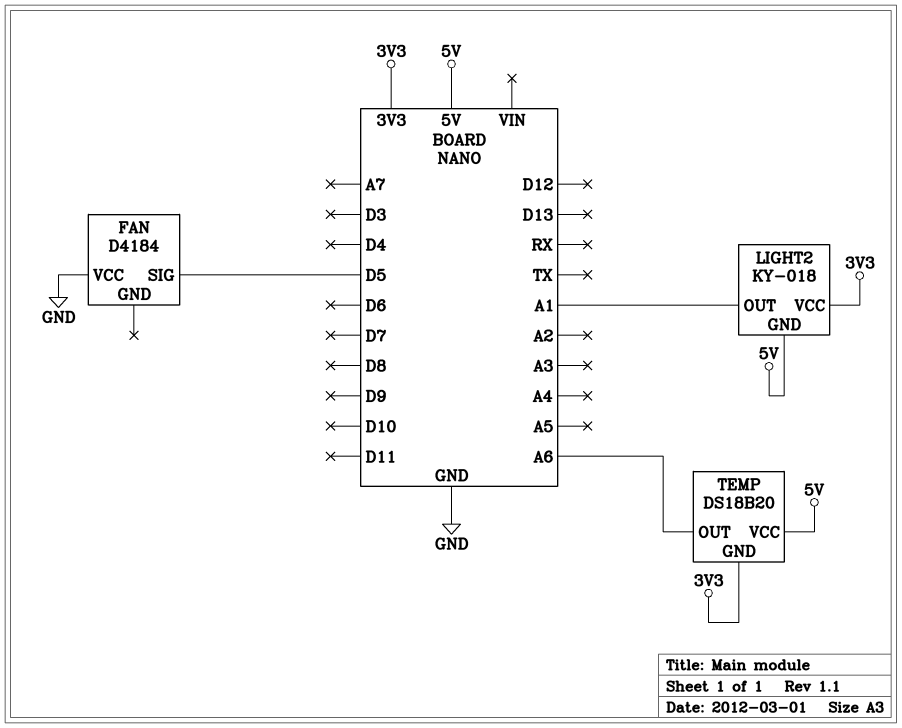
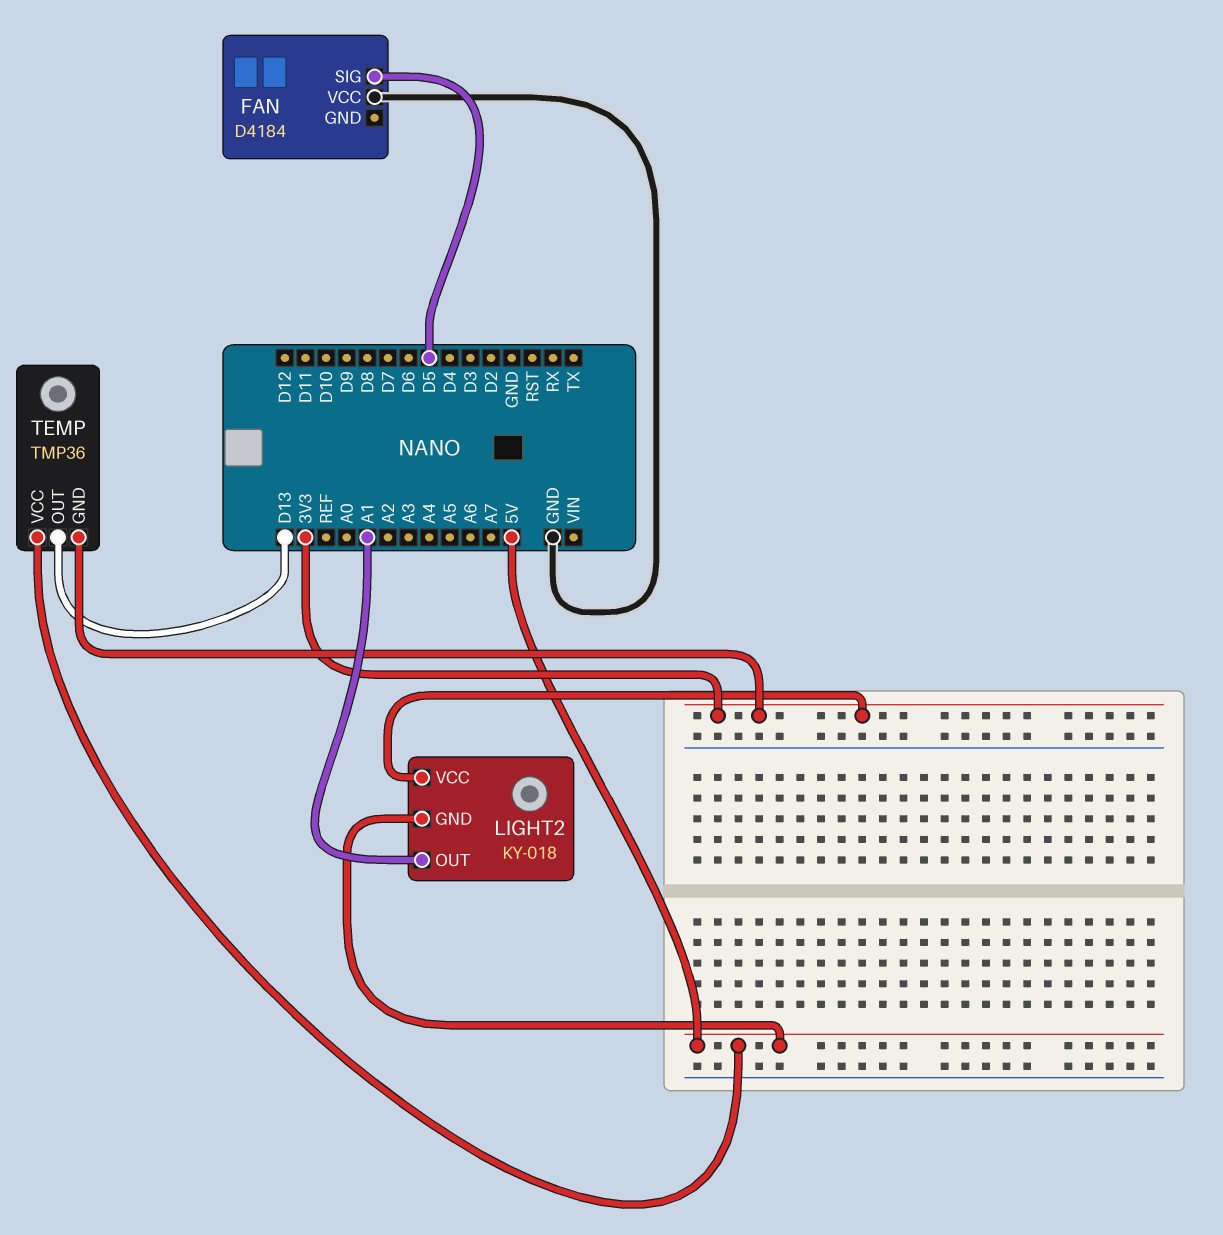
TEMP: DS18B20 -> TMP36
TEMP pin OUT: A6 -> D13

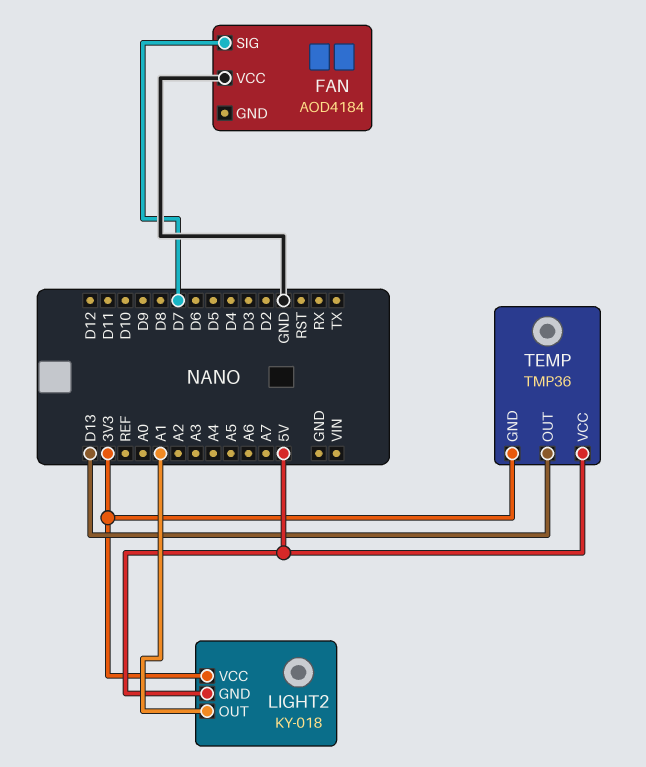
FAN: D4184 -> AOD4184
FAN pin SIG: D5 -> D7

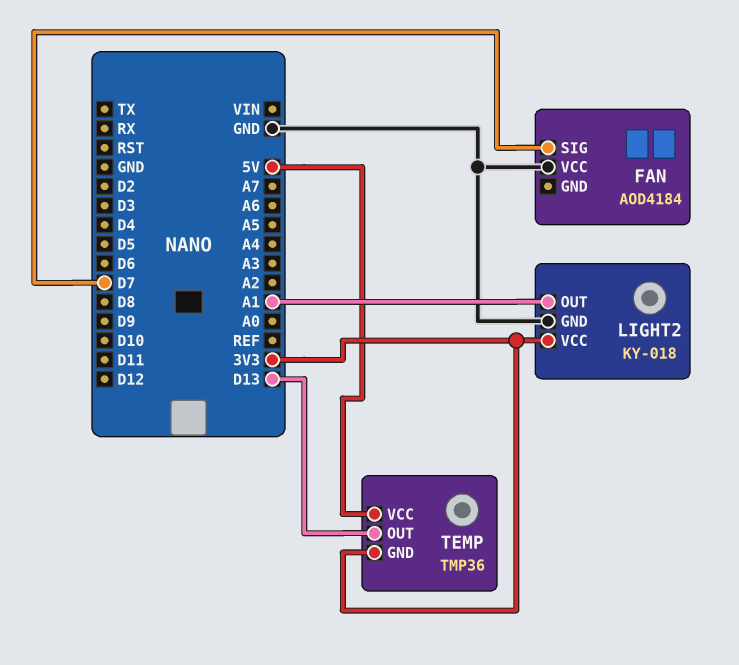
LIGHT2 pin GND: 5V -> GND

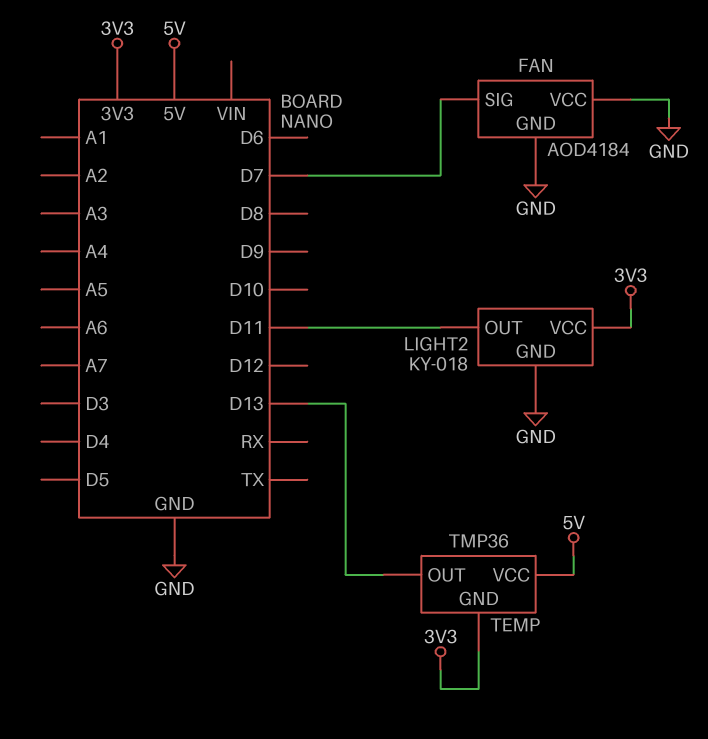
FAN pin GND: none -> GND
LIGHT2 pin OUT: A1 -> D11

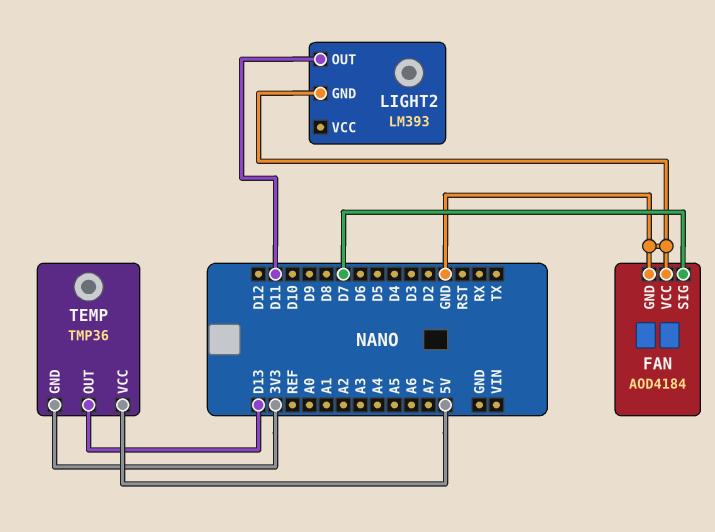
LIGHT2: KY-018 -> LM393
LIGHT2 pin VCC: 3V3 -> none

